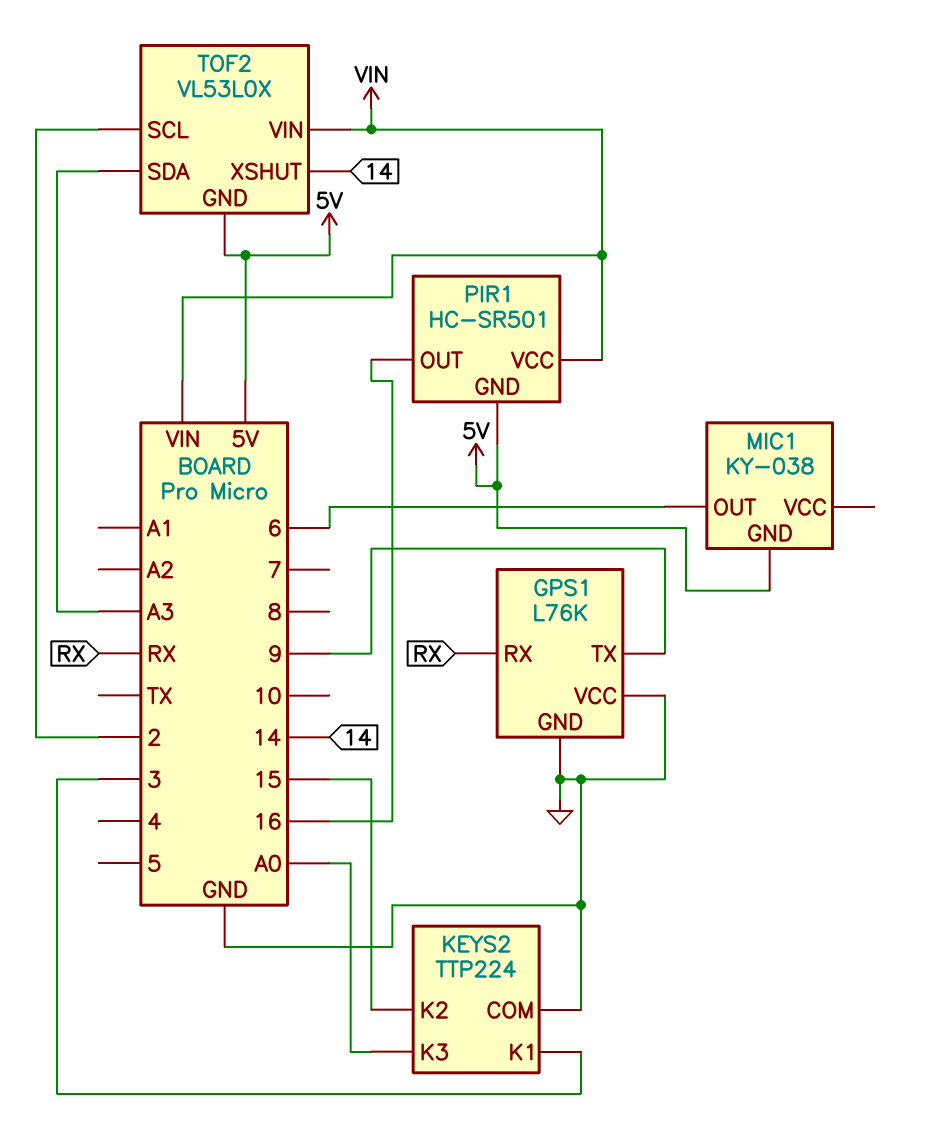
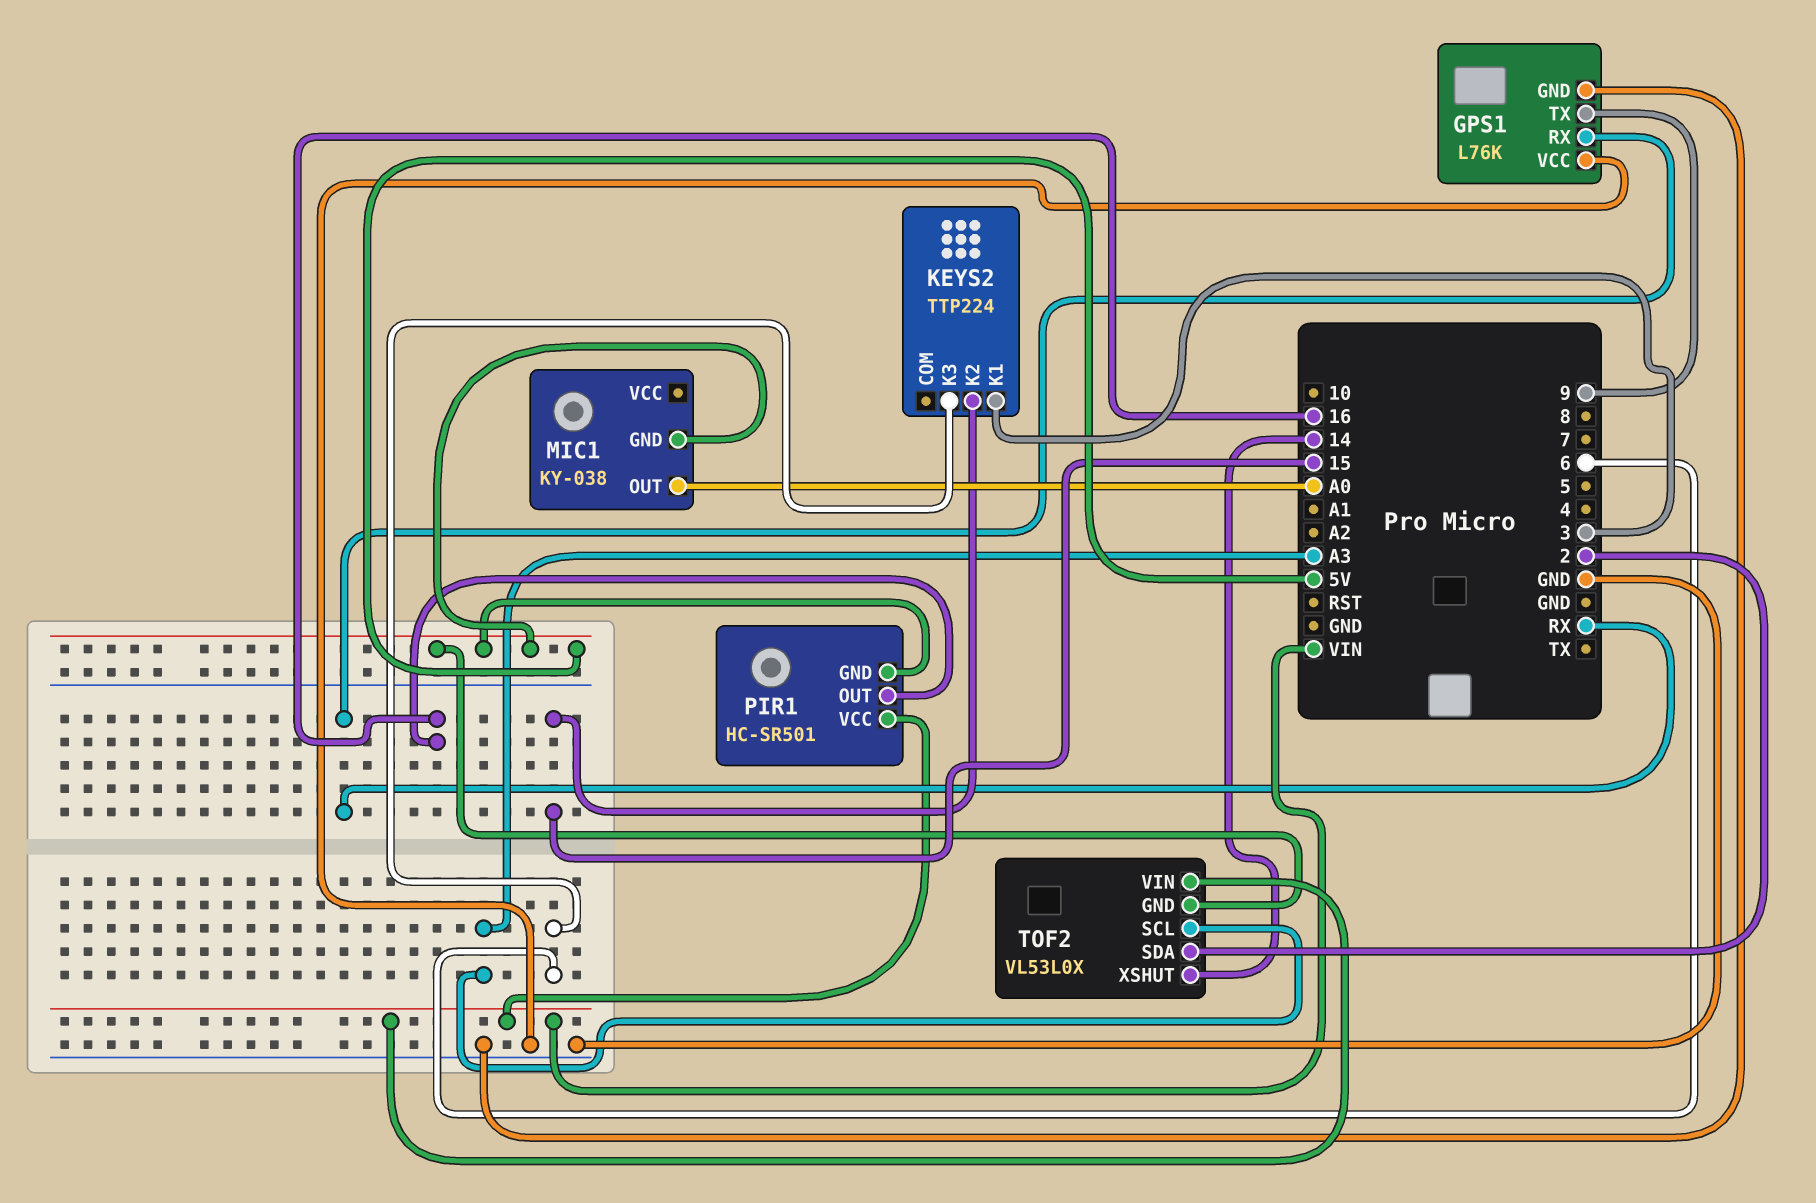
KEYS2 pin COM: GND -> none
KEYS2 pin K3: A0 -> 6
MIC1 pin OUT: 6 -> A0
TOF2 pin SCL: 2 -> A3
TOF2 pin SDA: A3 -> 2

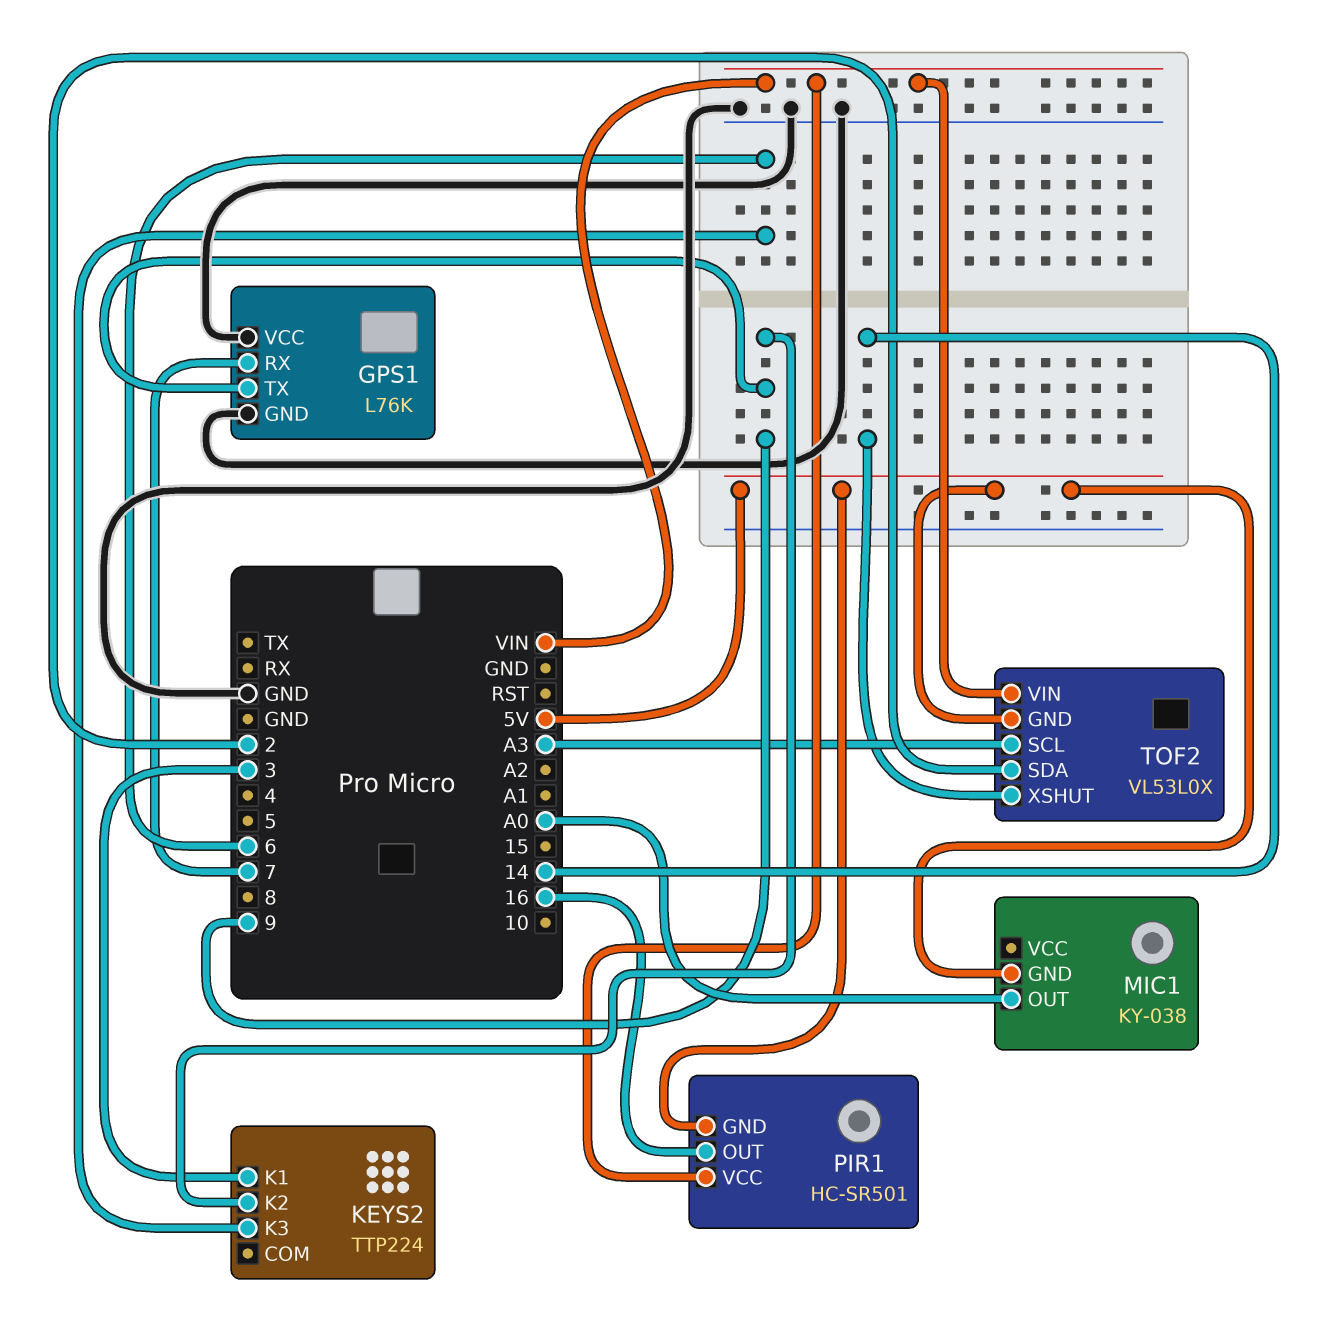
GPS1 pin RX: RX -> 7
KEYS2 pin K2: 15 -> 9

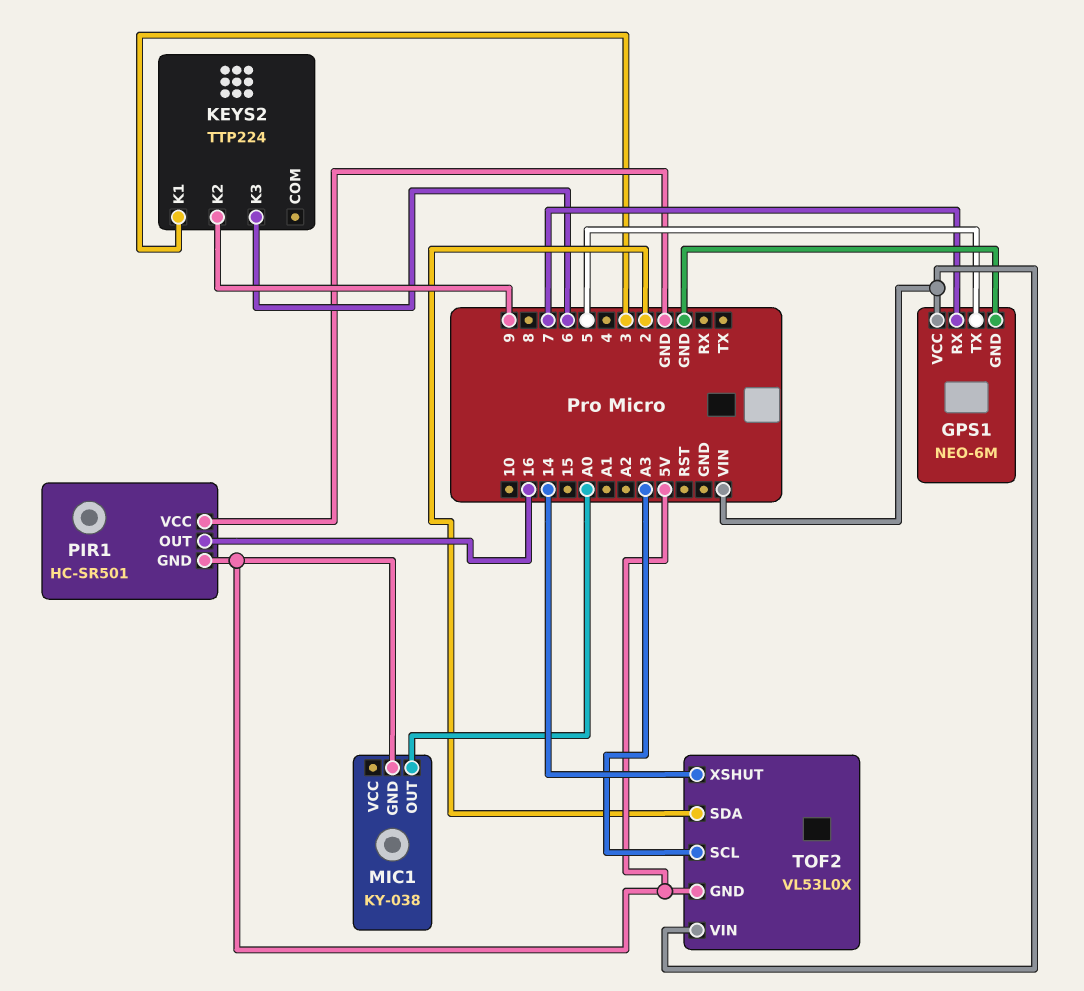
GPS1: L76K -> NEO-6M
GPS1 pin TX: 9 -> 5
GPS1 pin VCC: GND -> VIN
PIR1 pin VCC: VIN -> GND

